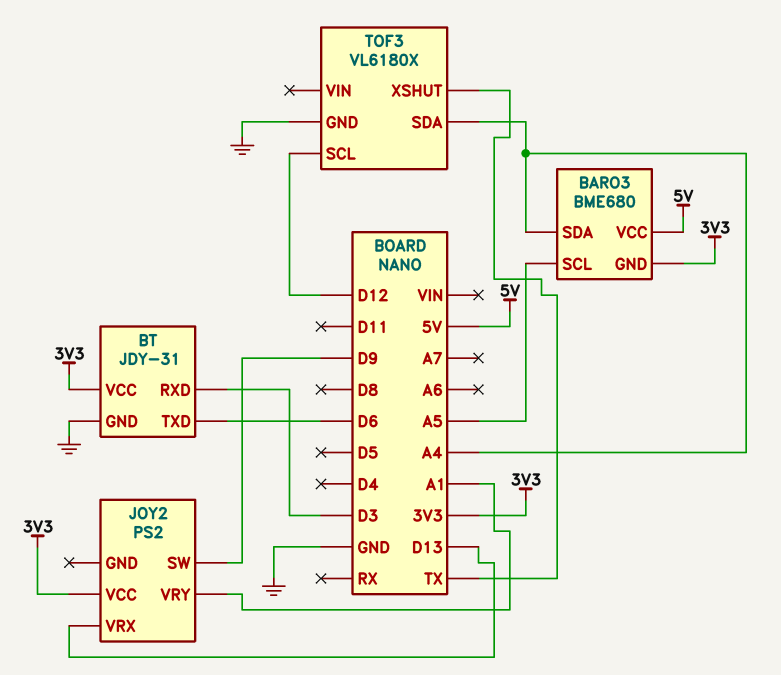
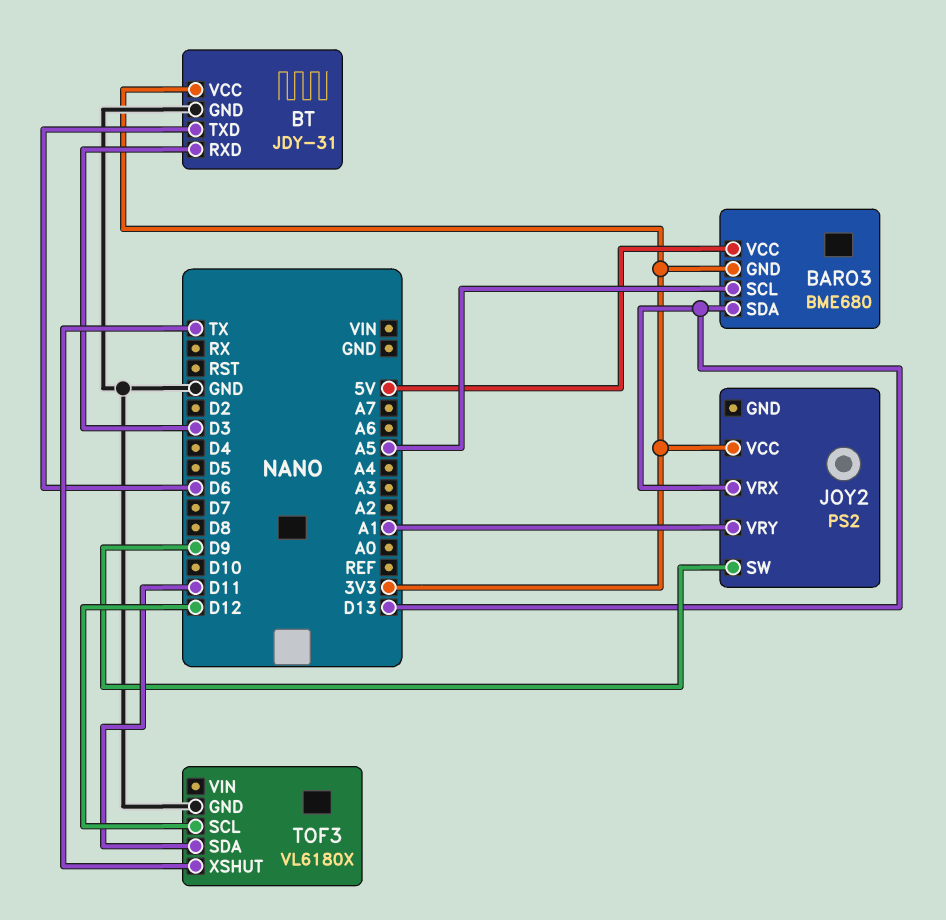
BARO3 pin SDA: A4 -> D13
TOF3 pin SDA: A4 -> D11

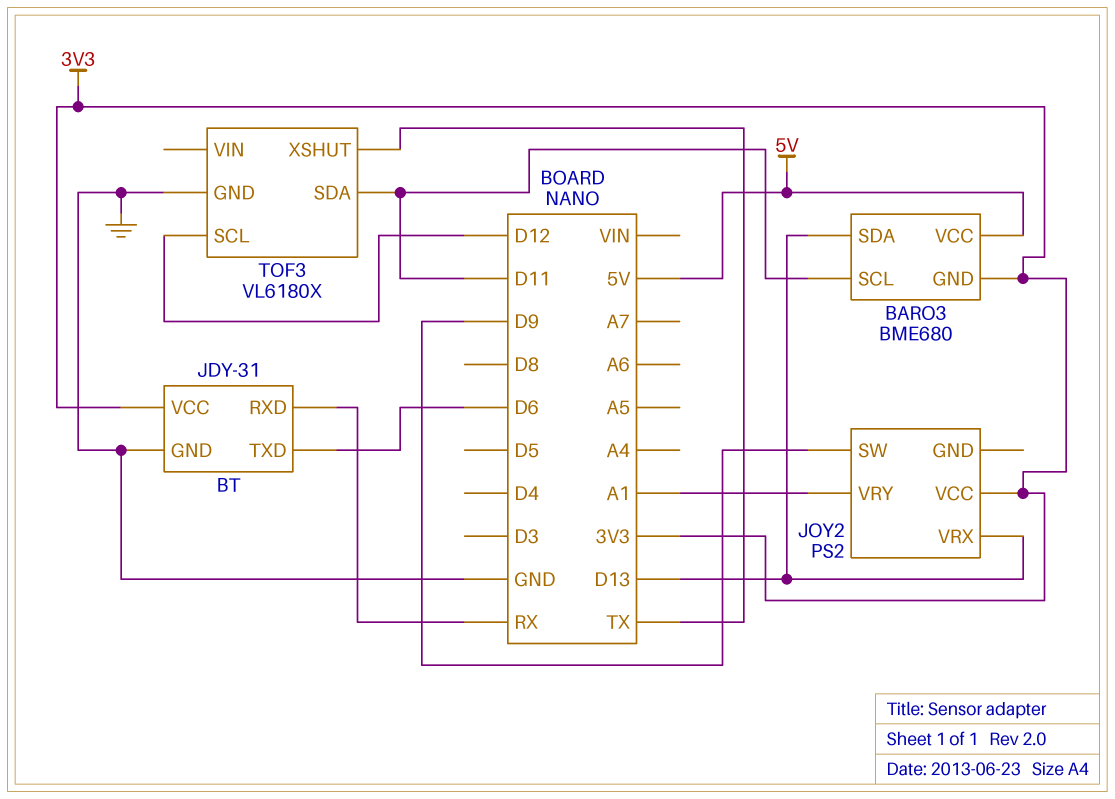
BARO3 pin SCL: A5 -> D11
BT pin RXD: D3 -> RX

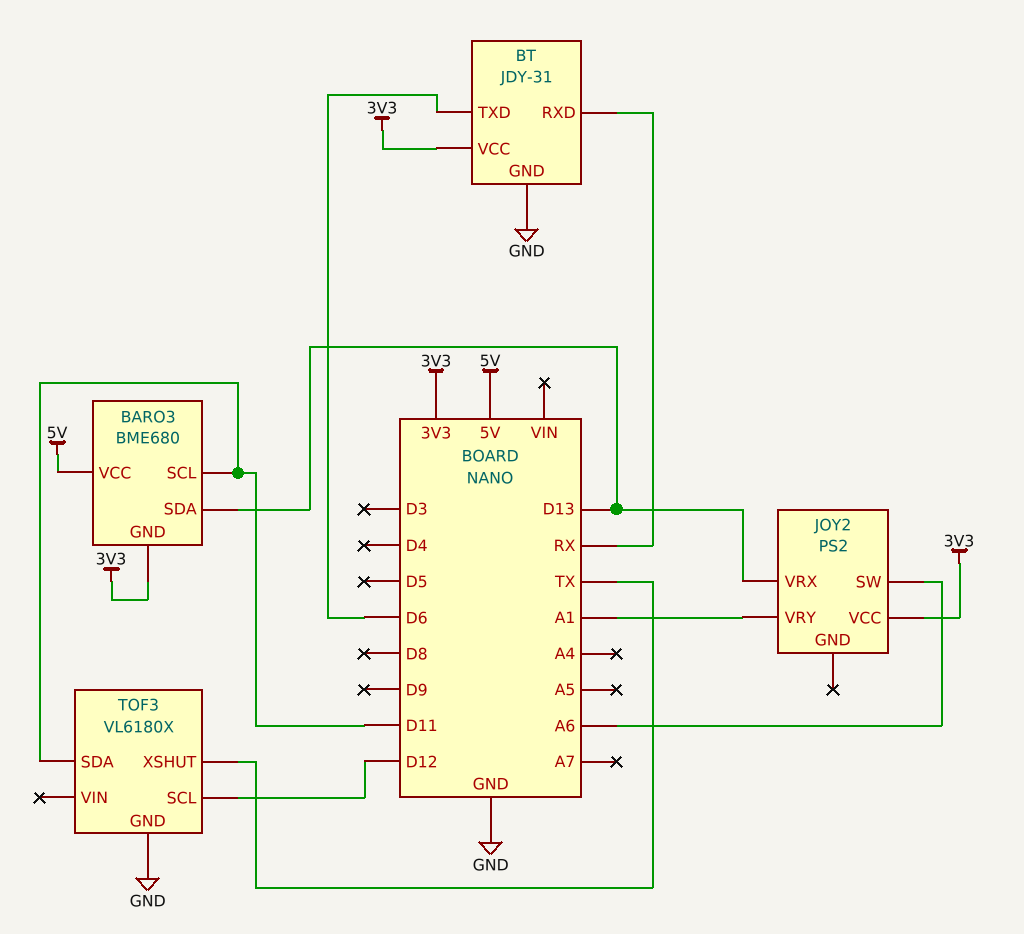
JOY2 pin SW: D9 -> A6

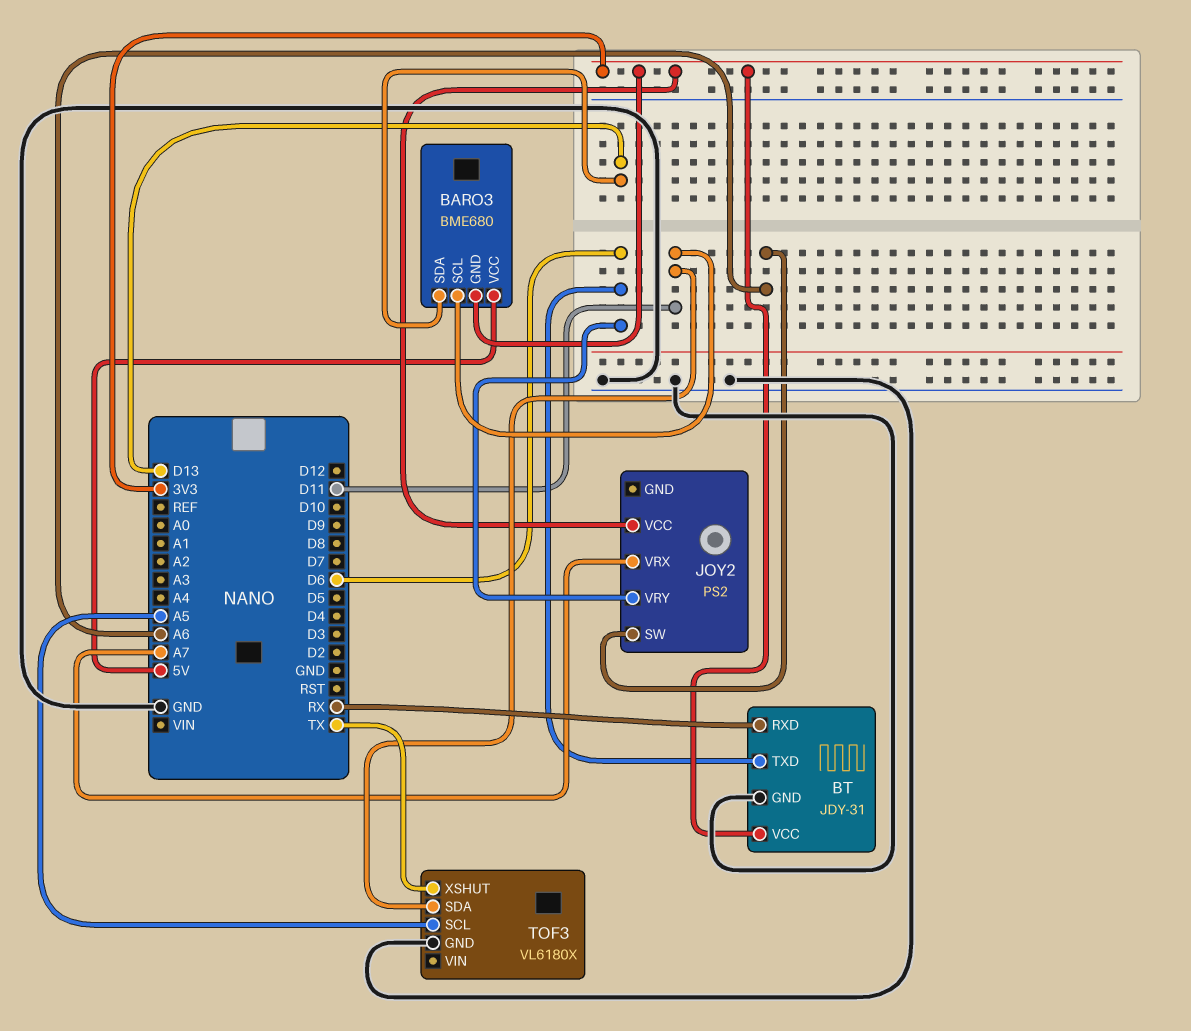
JOY2 pin VRX: D13 -> A7
JOY2 pin VRY: A1 -> D6
TOF3 pin SCL: D12 -> A5

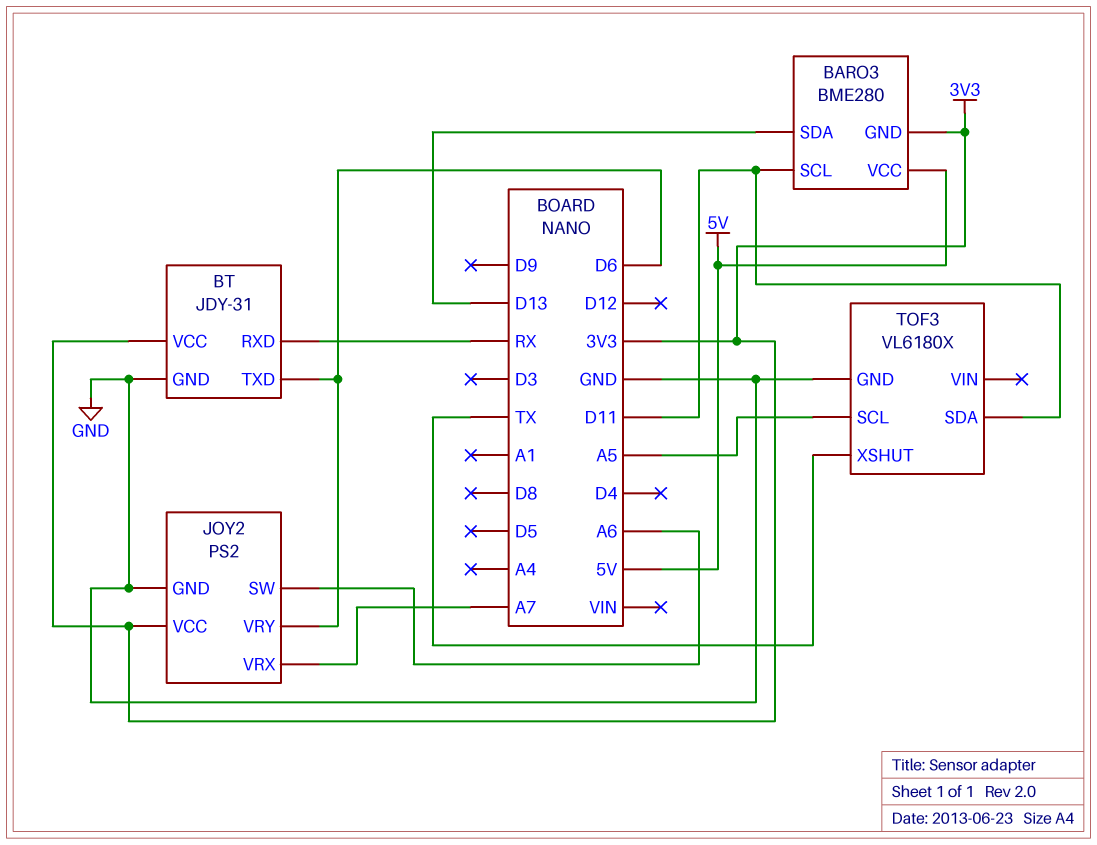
BARO3: BME680 -> BME280
JOY2 pin GND: none -> GND

